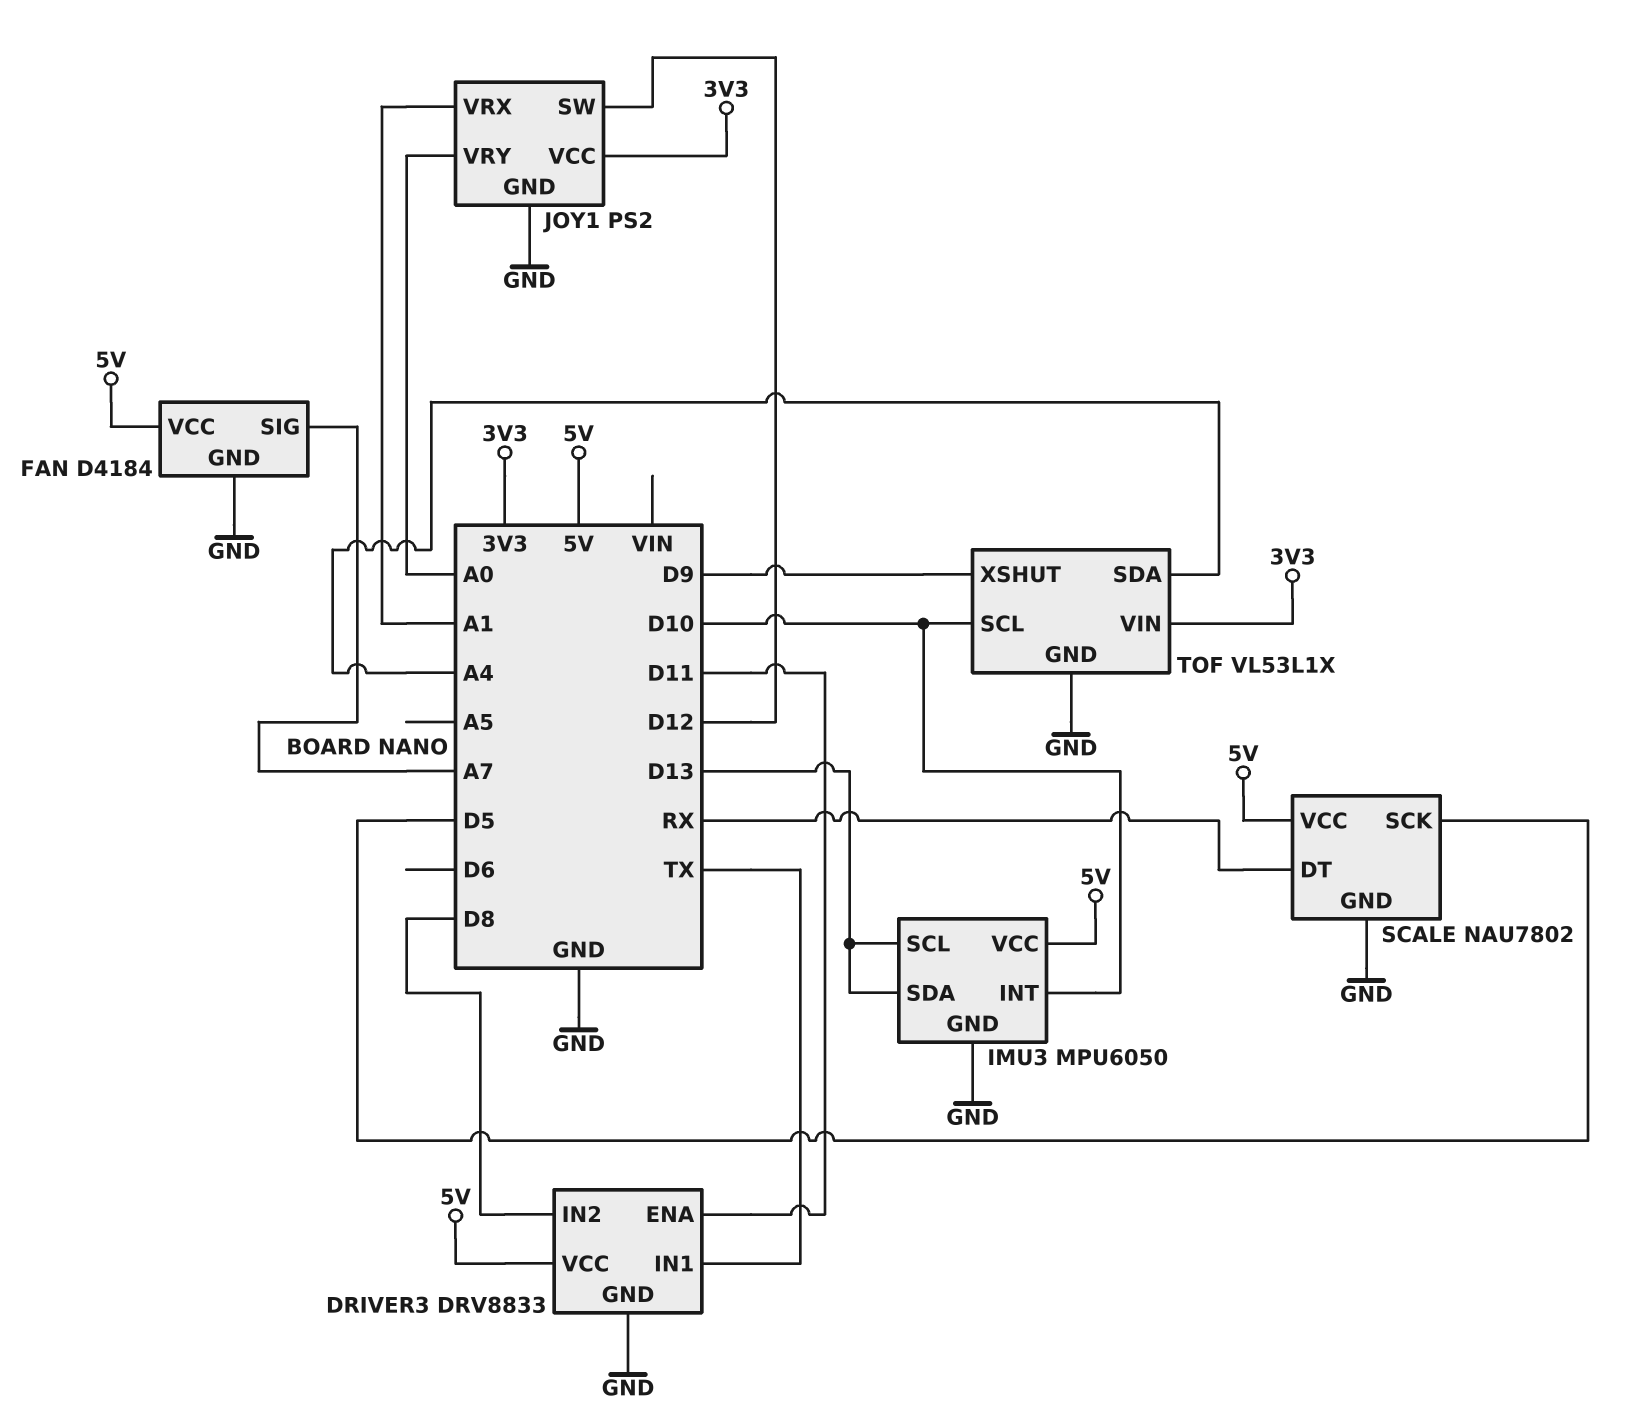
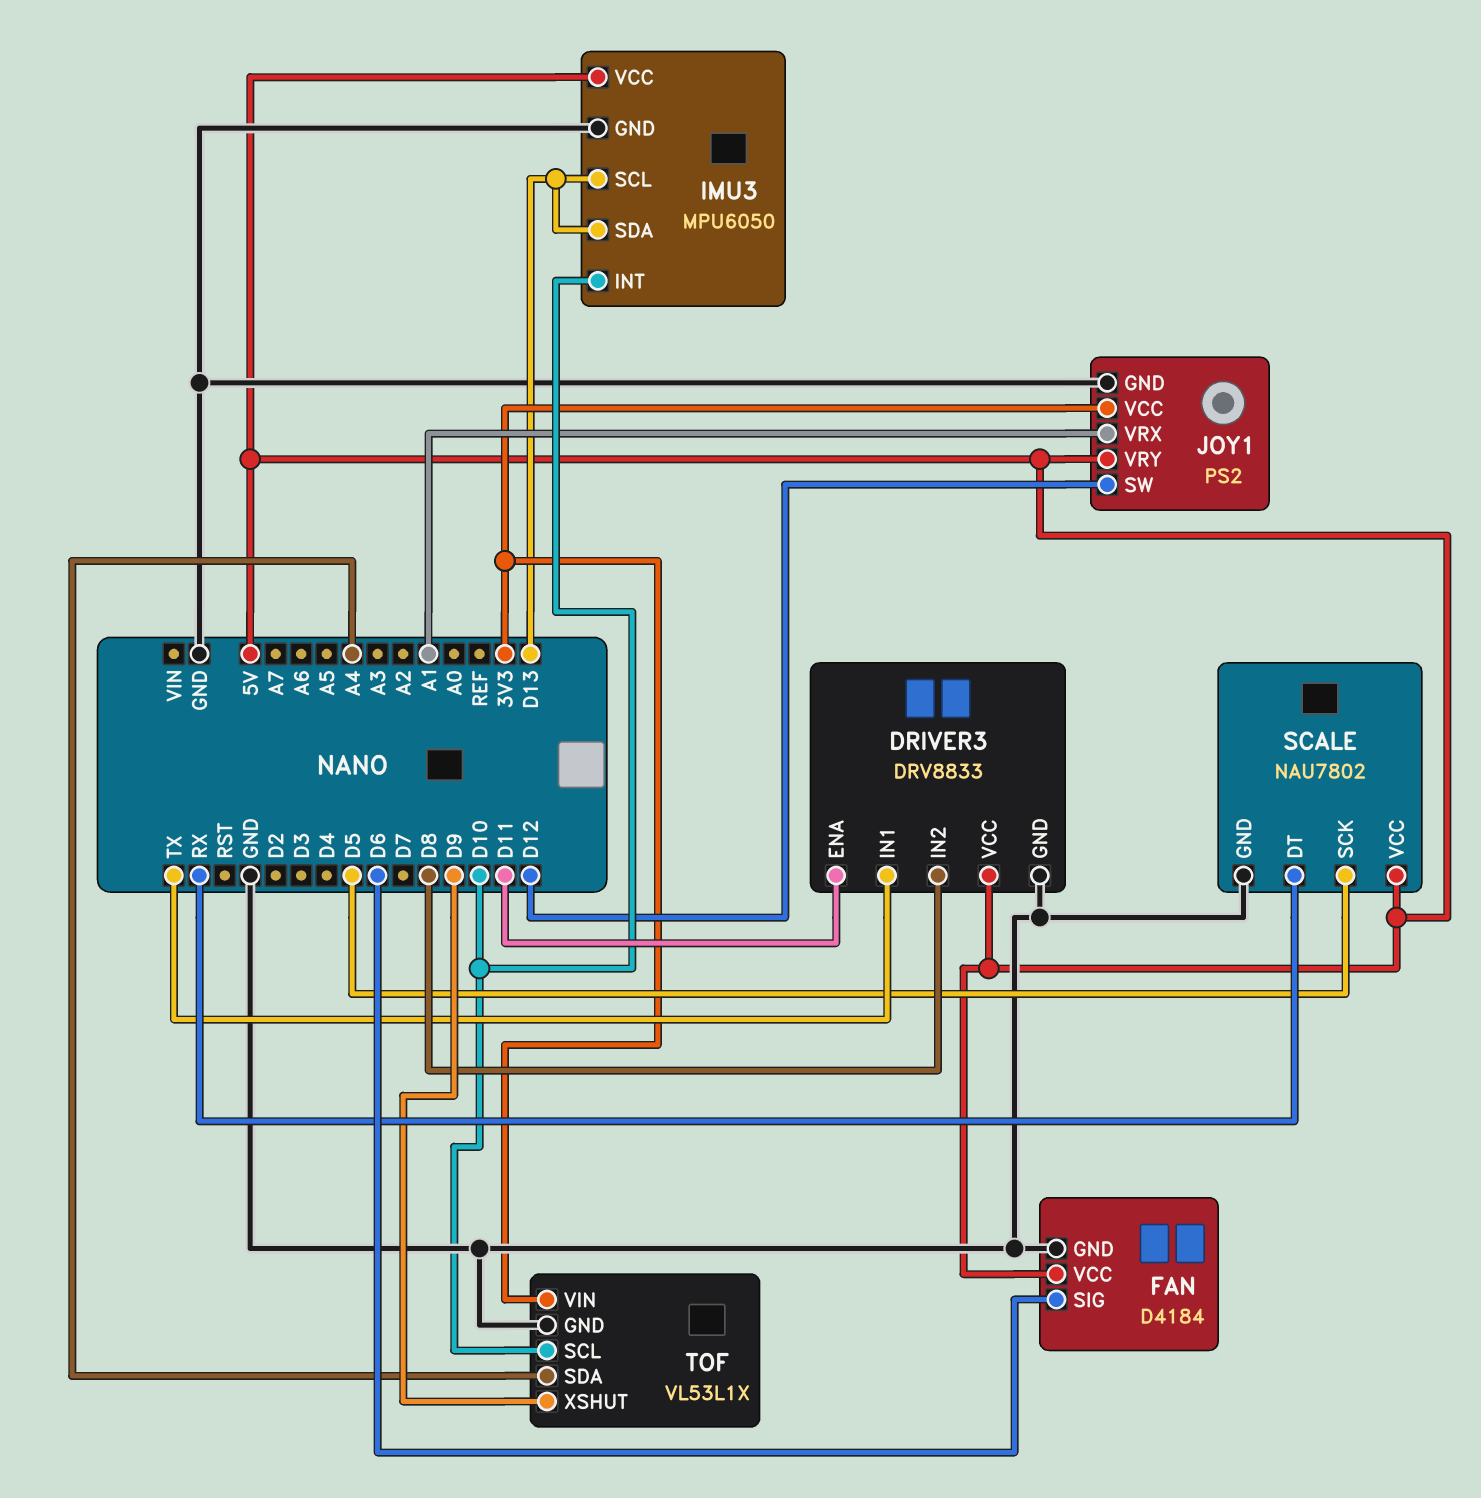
FAN pin SIG: A7 -> D6
JOY1 pin VRY: A0 -> 5V

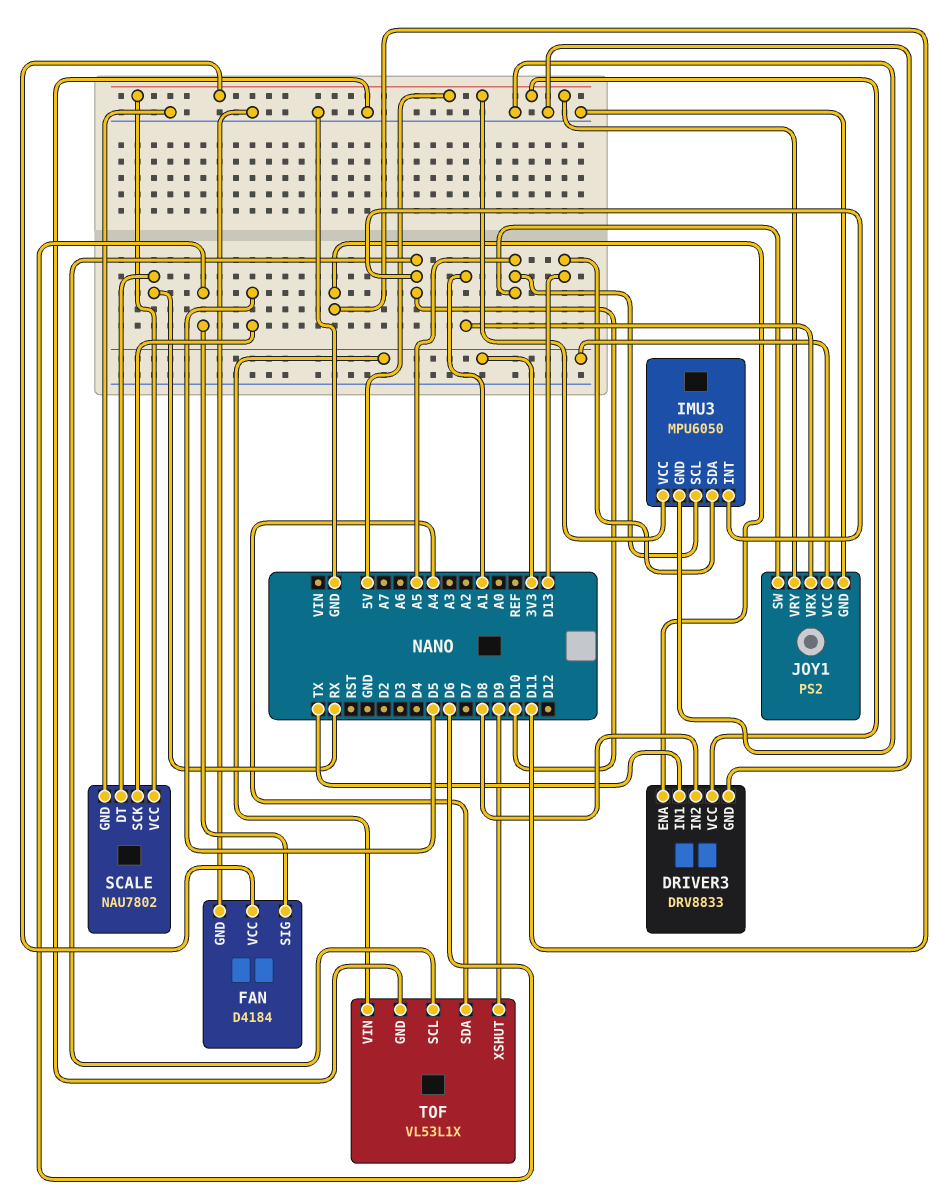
IMU3 pin SCL: D13 -> A5
JOY1 pin SW: D12 -> A5

